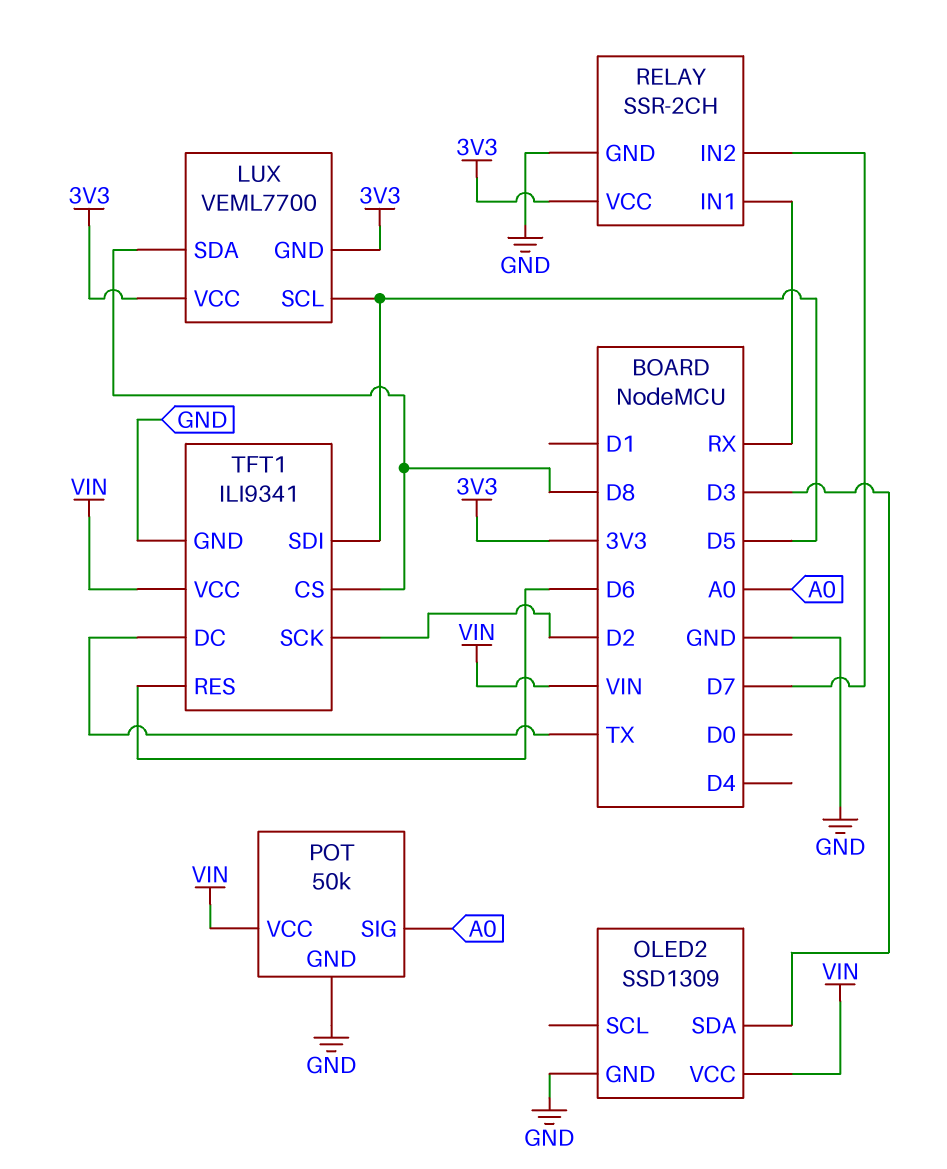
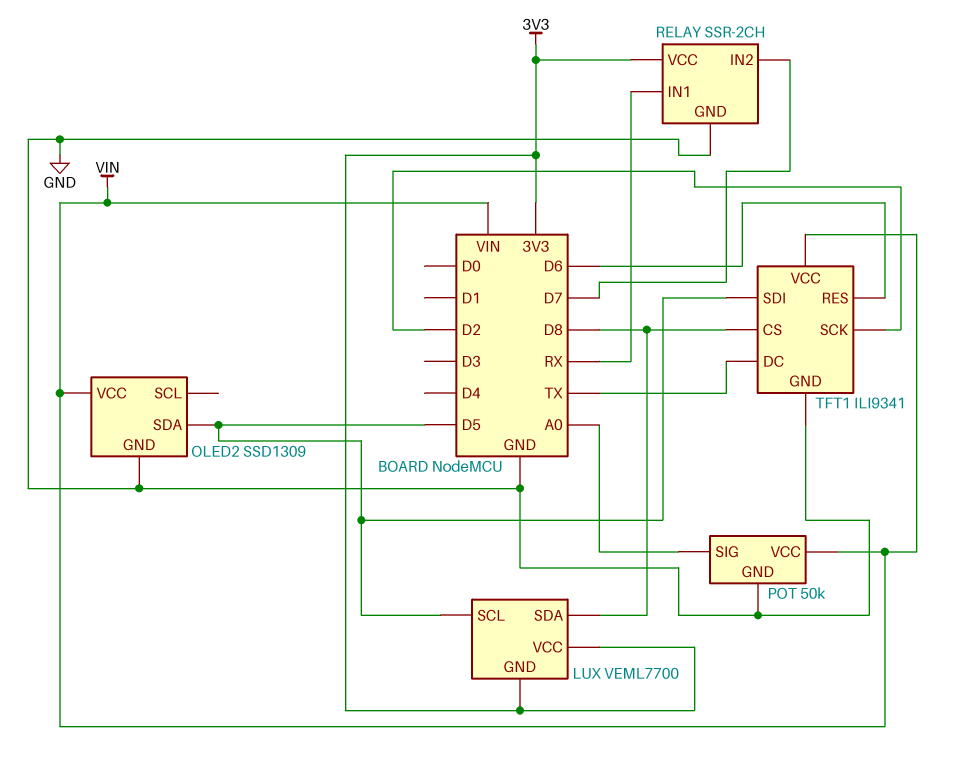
OLED2 pin SDA: D3 -> D5

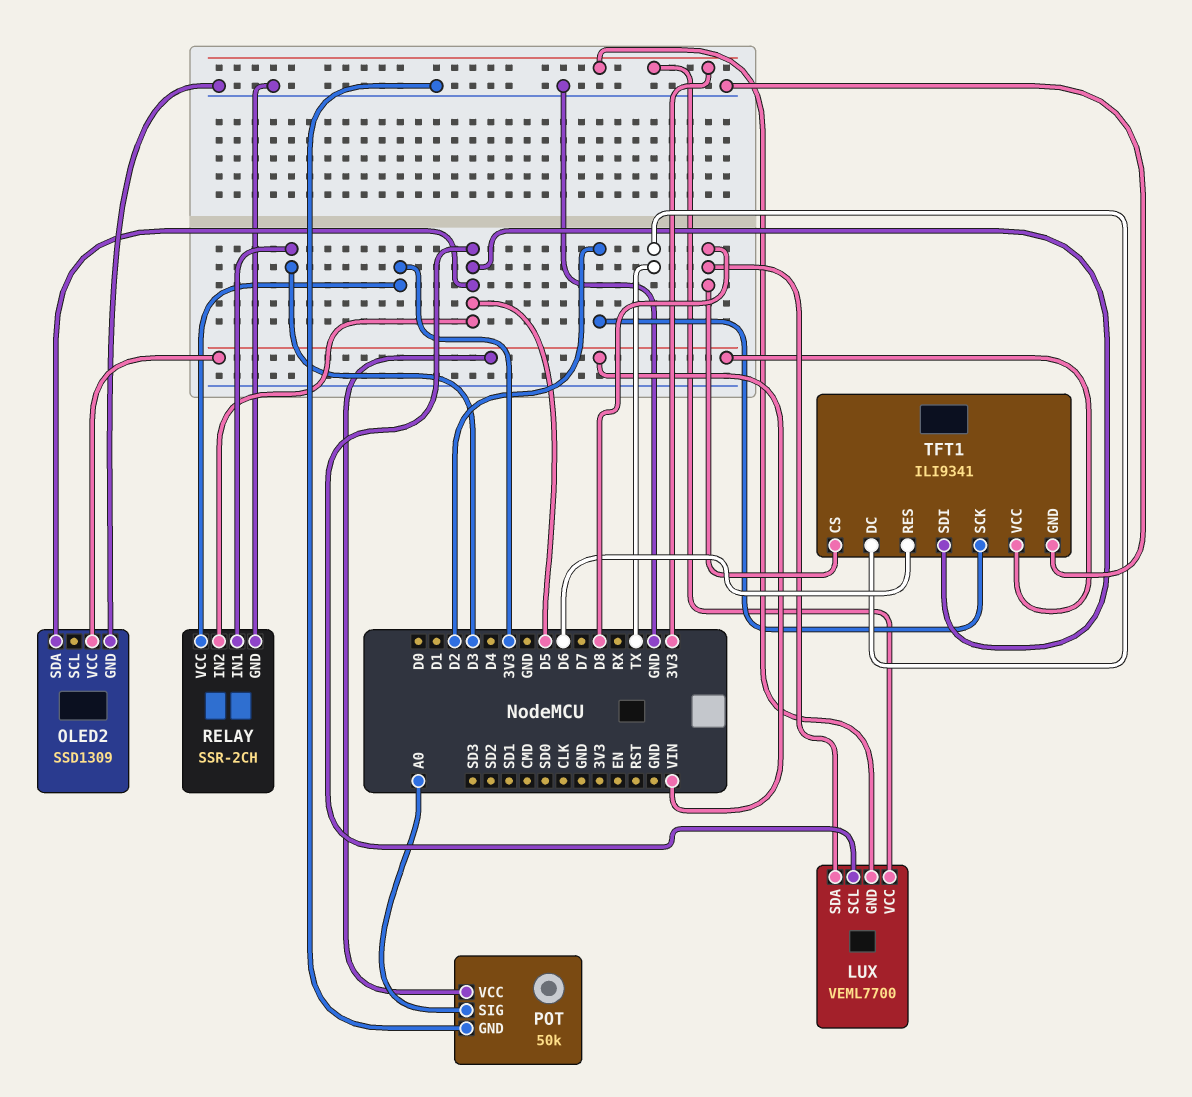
RELAY pin IN1: RX -> D3
RELAY pin IN2: D7 -> D5

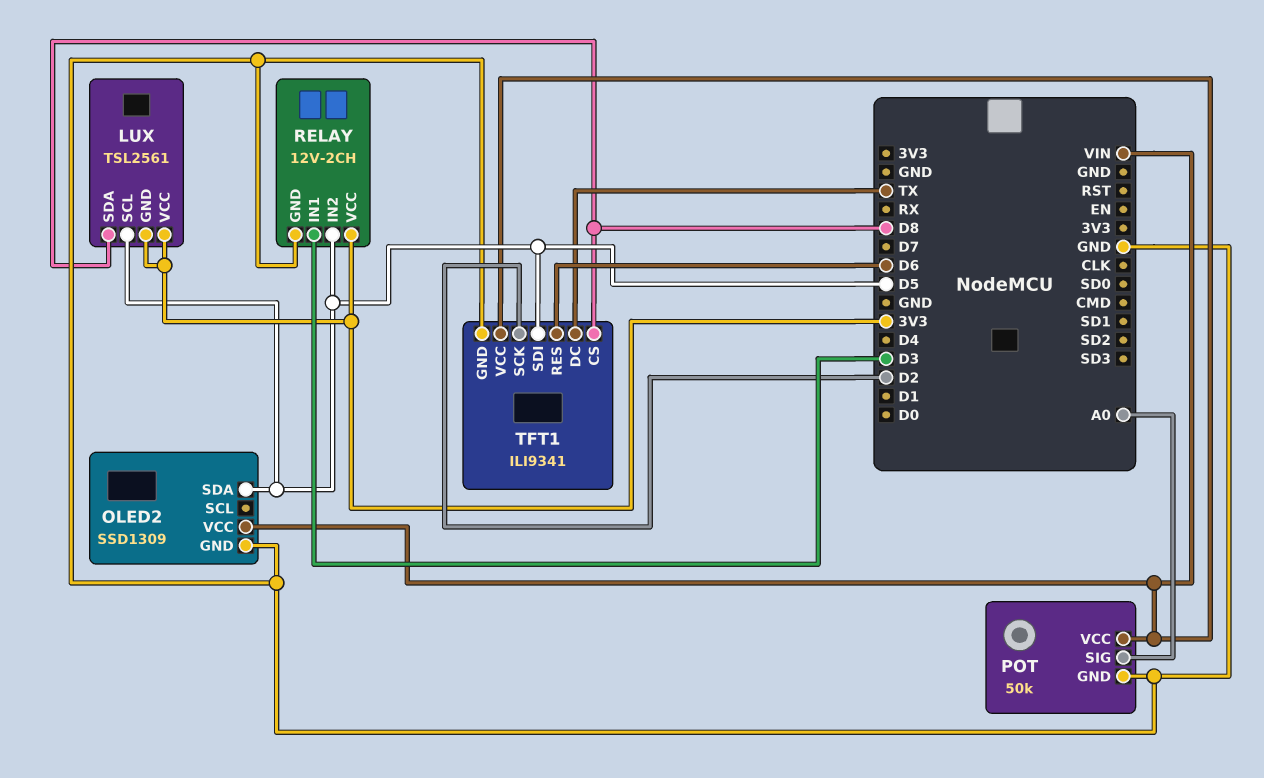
LUX: VEML7700 -> TSL2561
RELAY: SSR-2CH -> 12V-2CH

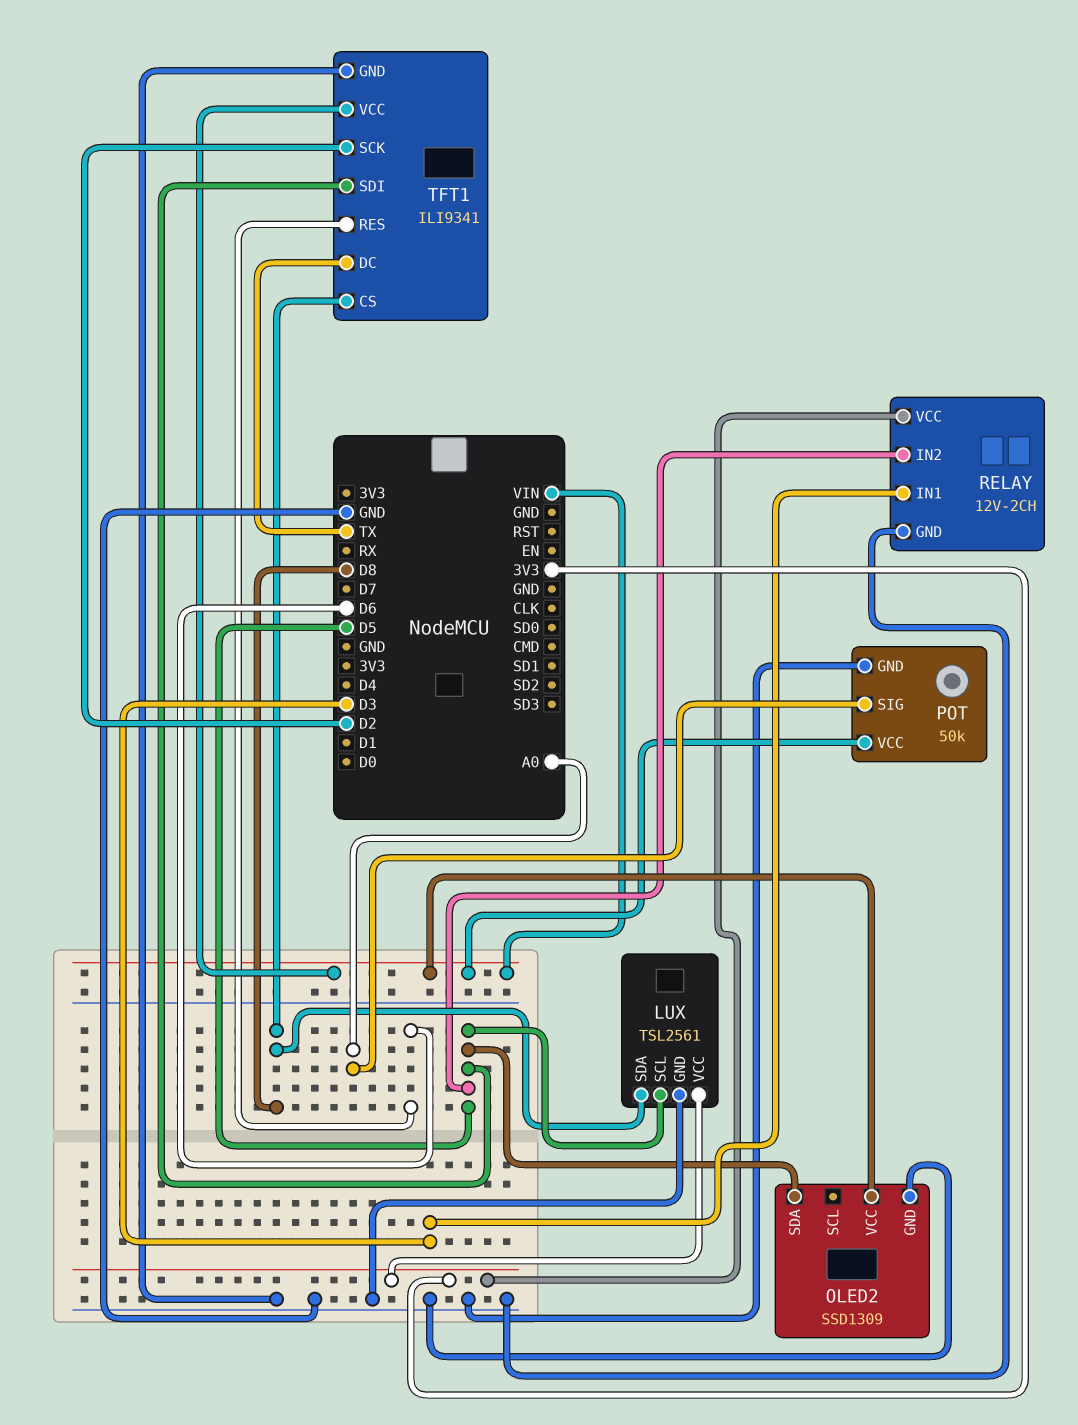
LUX pin GND: 3V3 -> GND

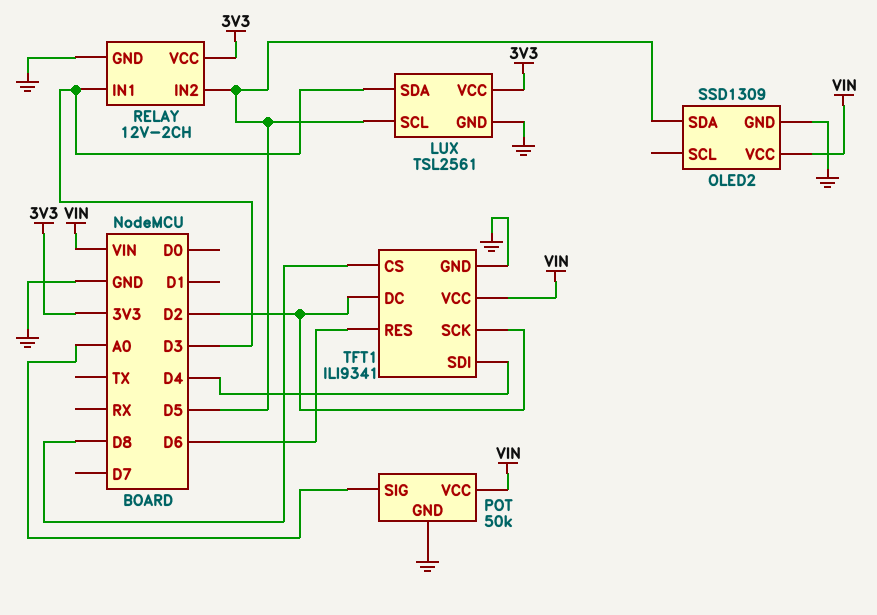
LUX pin SDA: D8 -> D3
TFT1 pin DC: TX -> D2
TFT1 pin SDI: D5 -> D4

